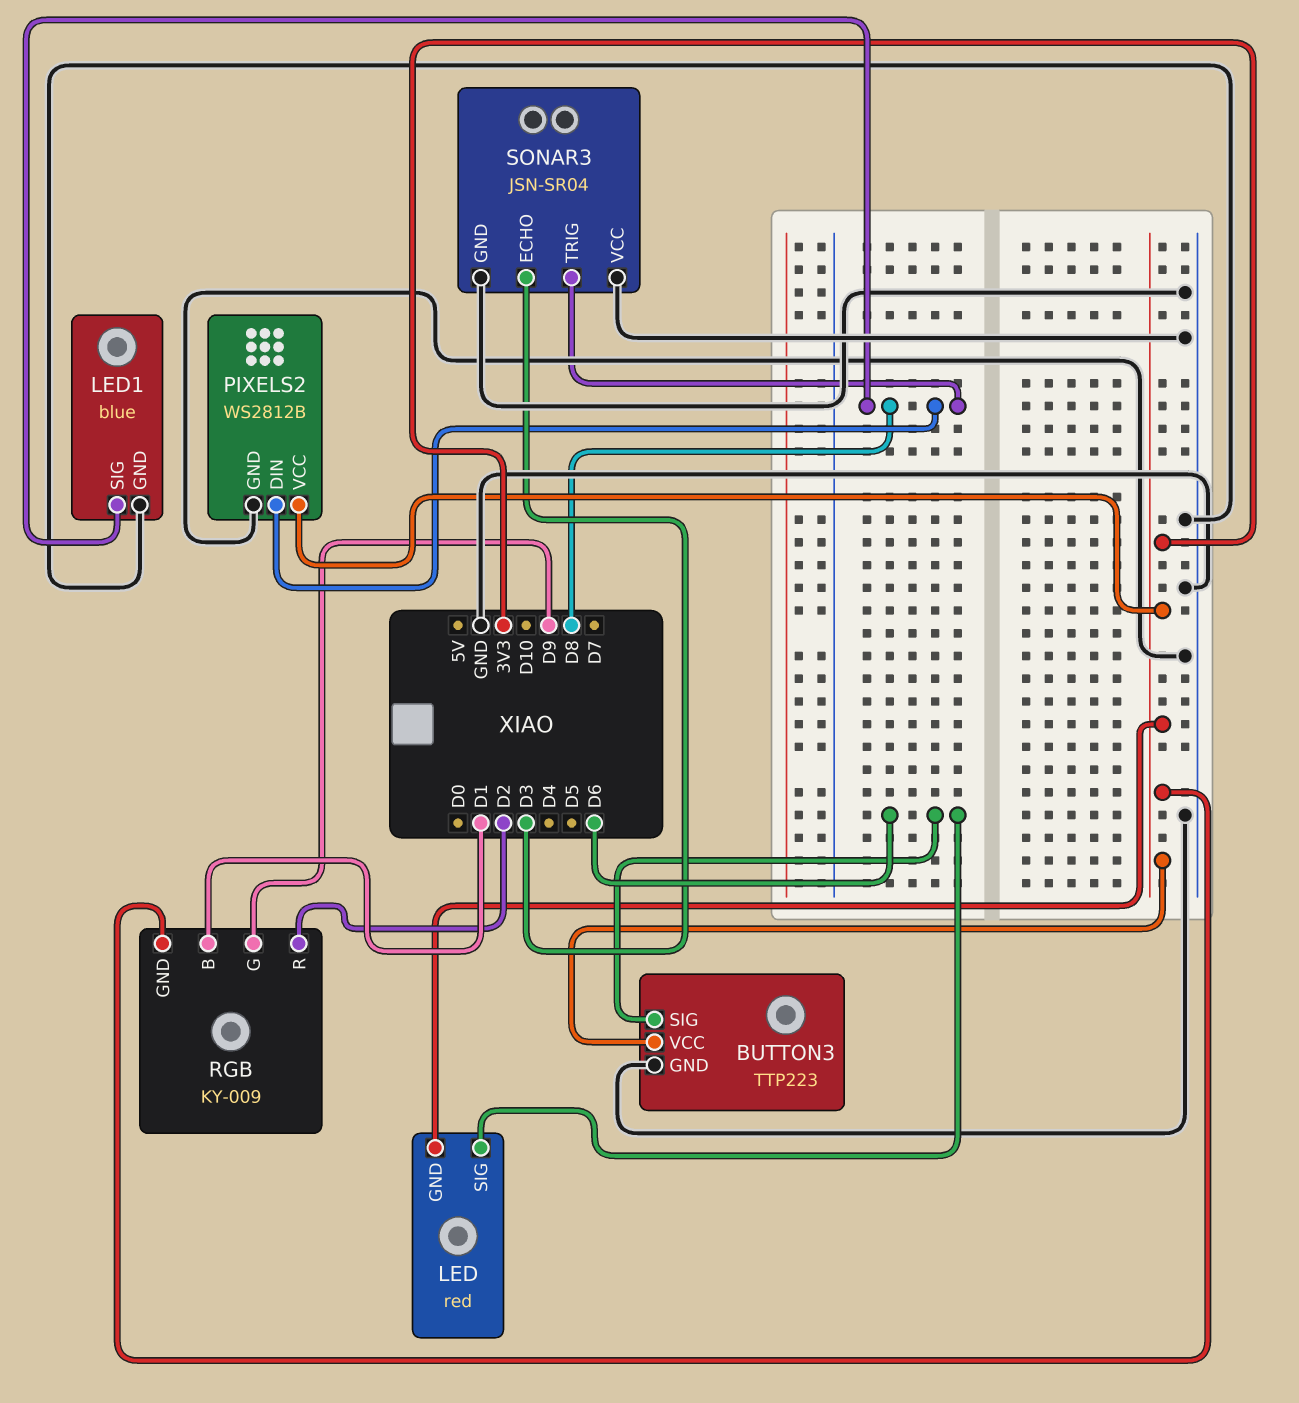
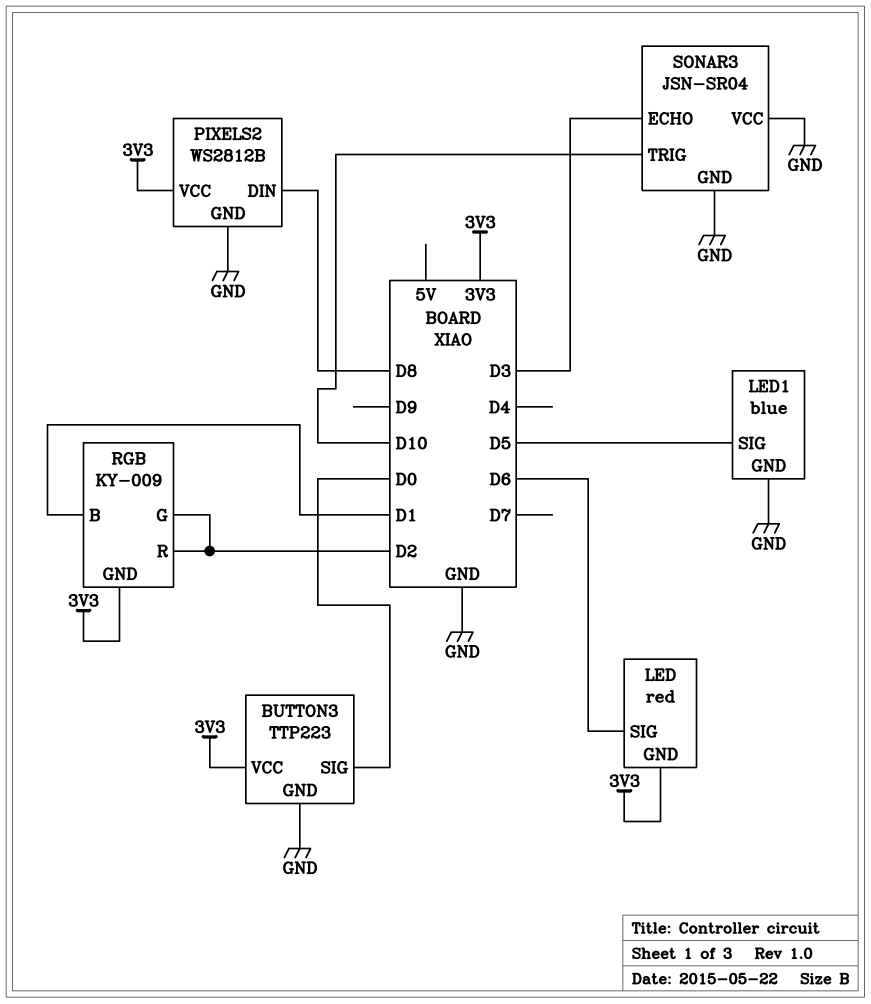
BUTTON3 pin SIG: D6 -> D0
LED1 pin SIG: D8 -> D5
RGB pin G: D9 -> D2
SONAR3 pin TRIG: D8 -> D10

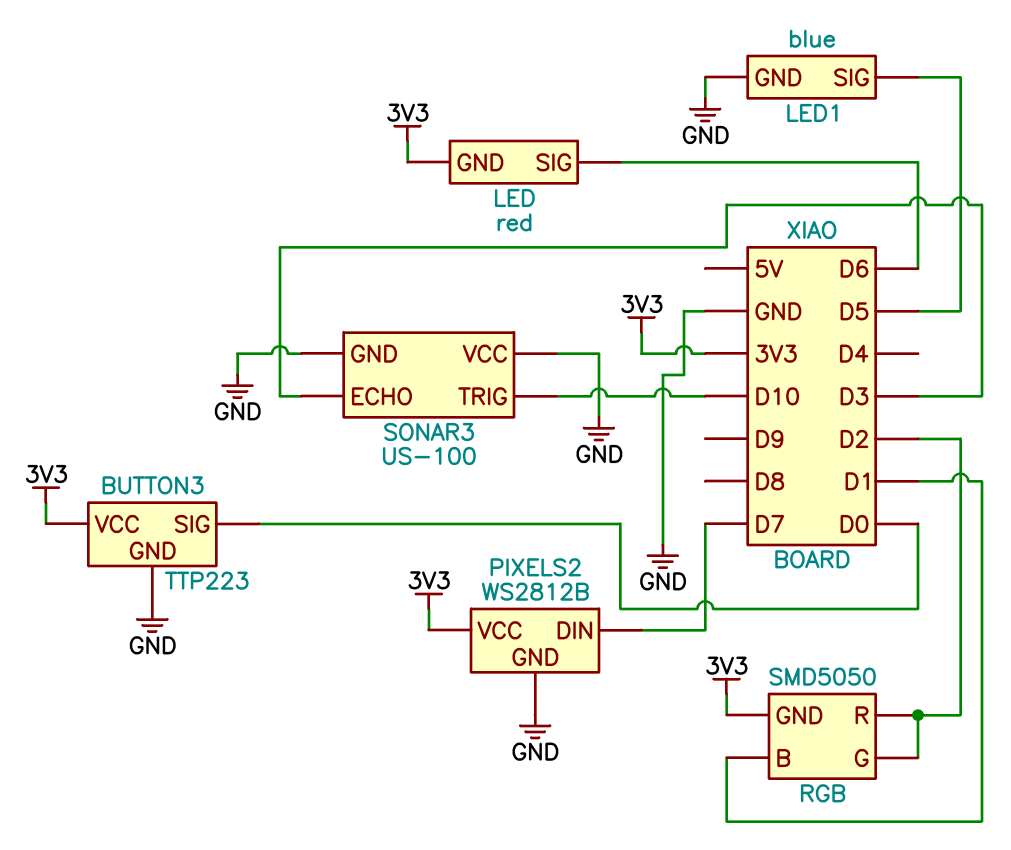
PIXELS2 pin DIN: D8 -> D7
RGB: KY-009 -> SMD5050
SONAR3: JSN-SR04 -> US-100

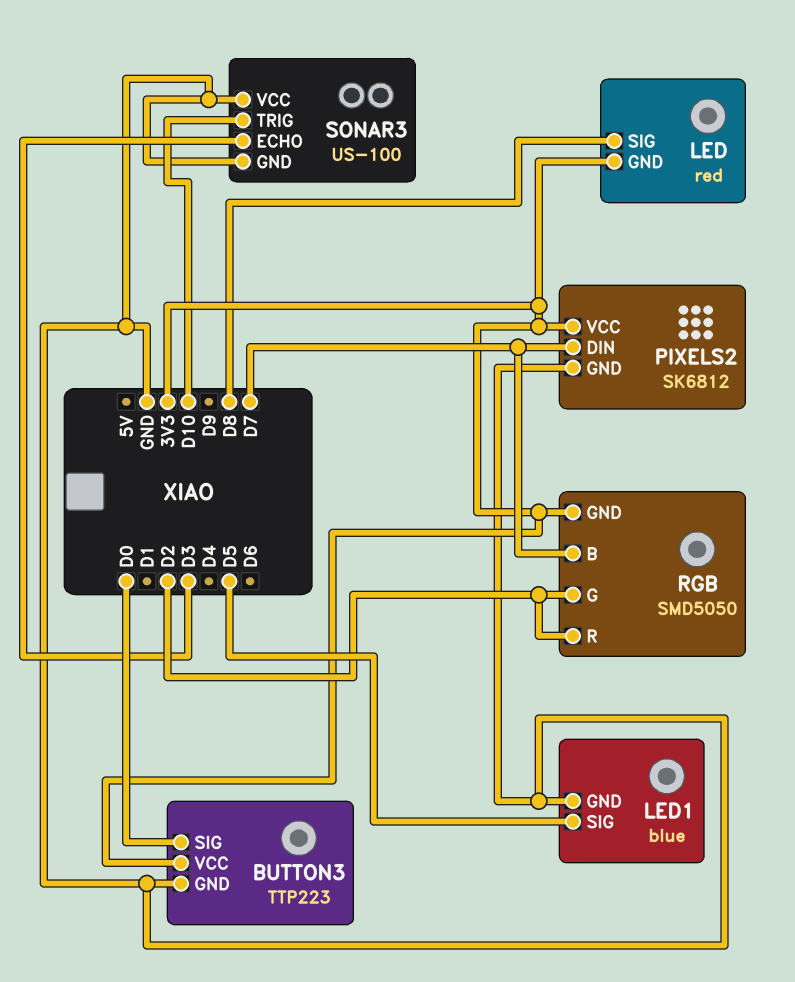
LED pin SIG: D6 -> D8
PIXELS2: WS2812B -> SK6812
RGB pin B: D1 -> D7

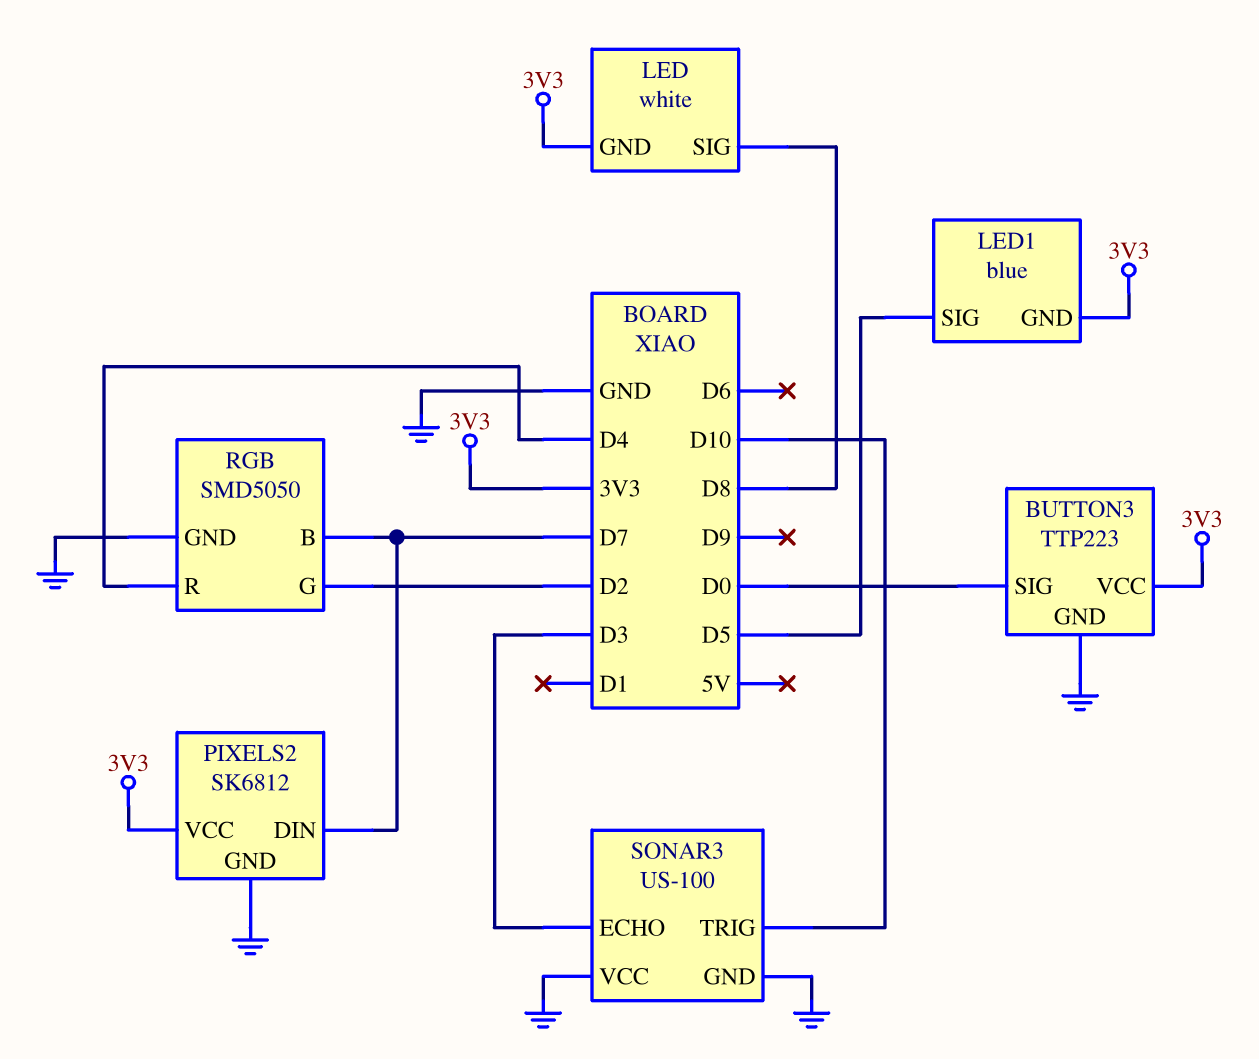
LED: red -> white
LED1 pin GND: GND -> 3V3
RGB pin GND: 3V3 -> GND
RGB pin R: D2 -> D4

